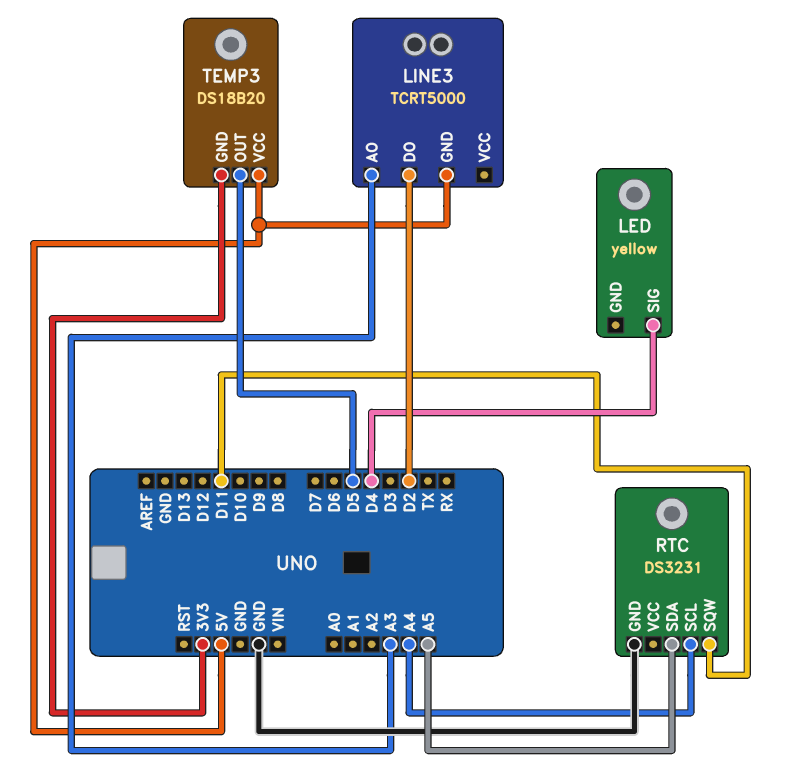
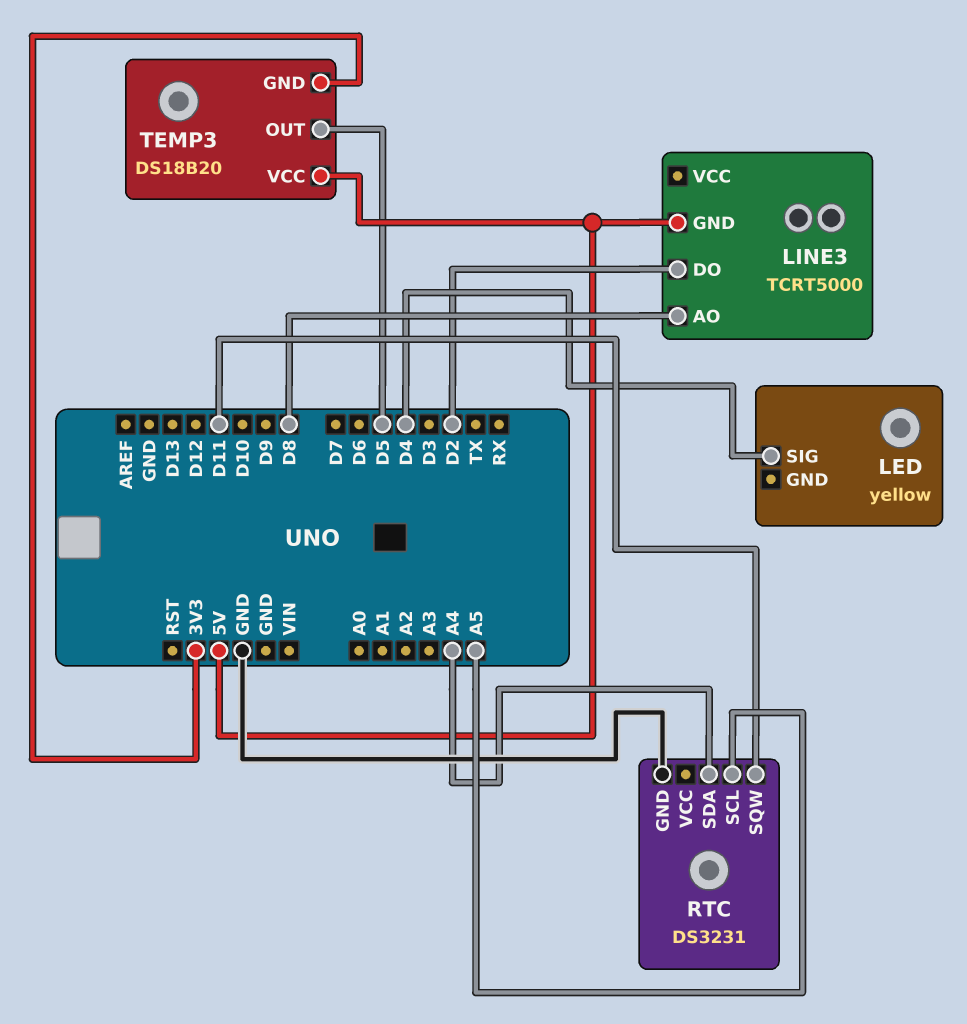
LINE3 pin AO: A3 -> D8
RTC pin SCL: A4 -> A5
RTC pin SDA: A5 -> A4

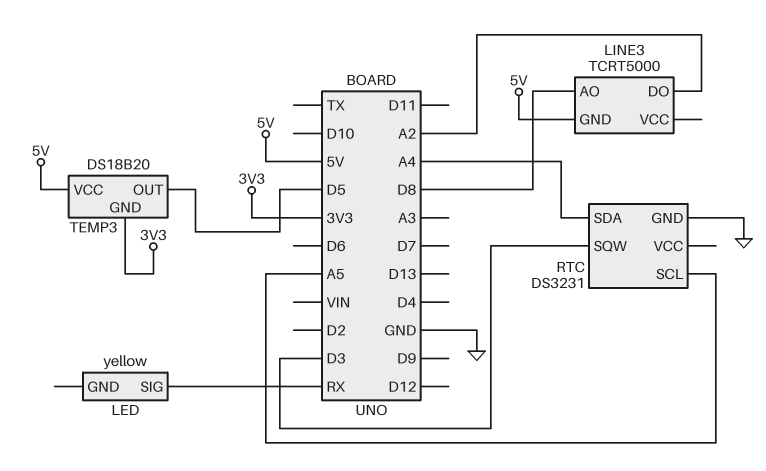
LED pin SIG: D4 -> RX
LINE3 pin DO: D2 -> A2
RTC pin SQW: D11 -> D3

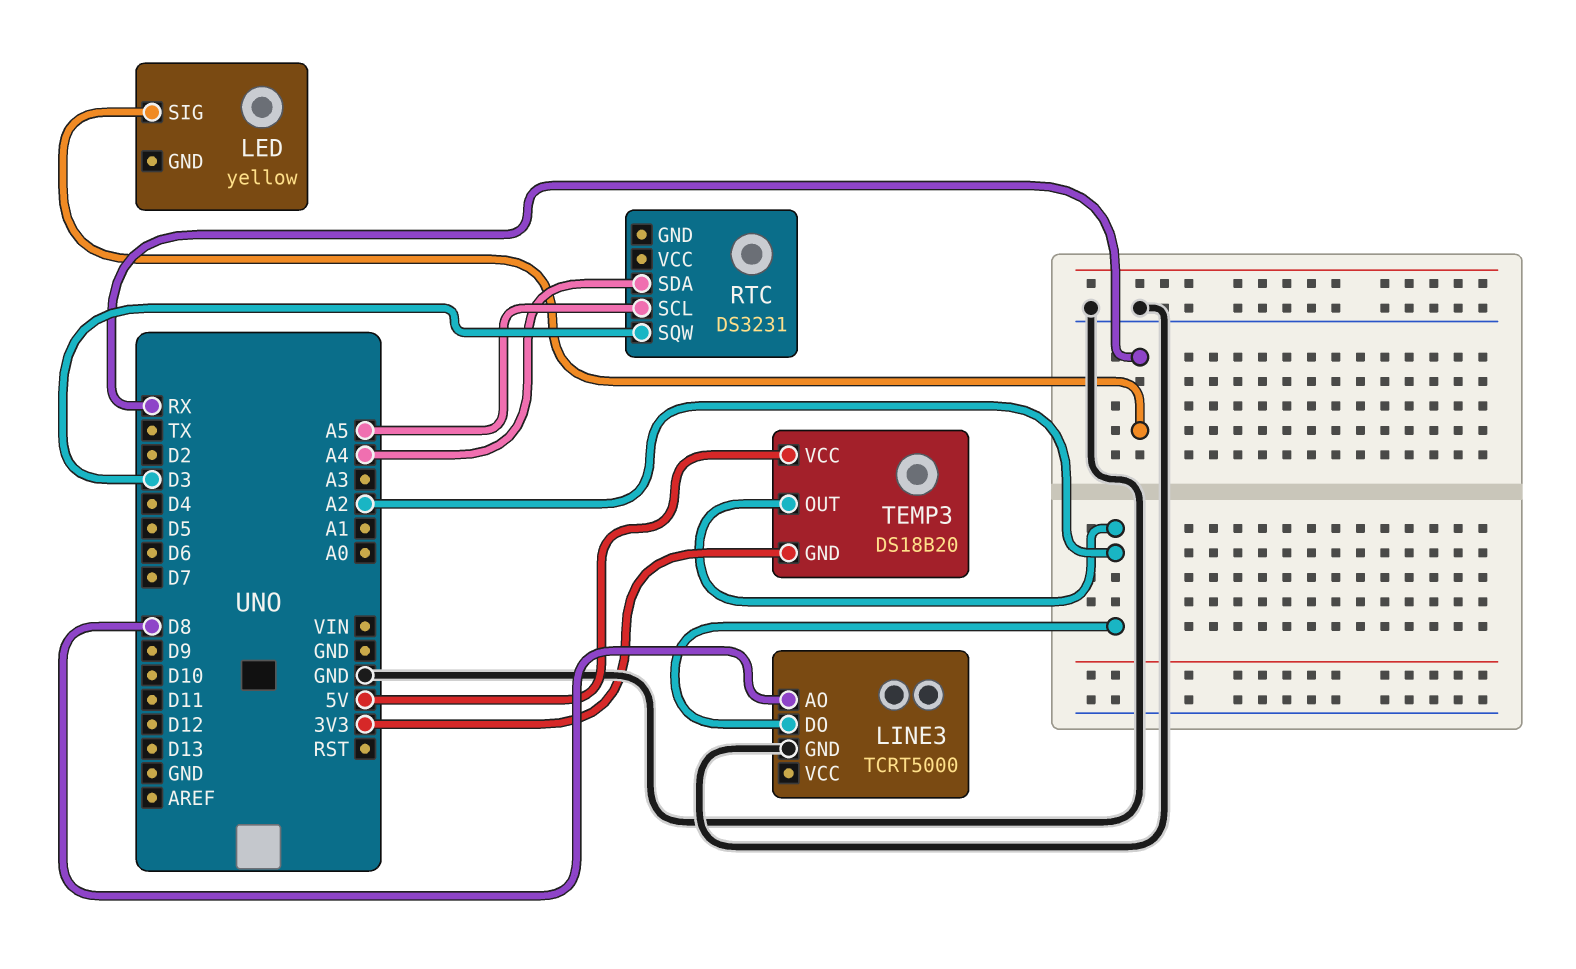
LINE3 pin GND: 5V -> GND
RTC pin GND: GND -> none
TEMP3 pin OUT: D5 -> A2

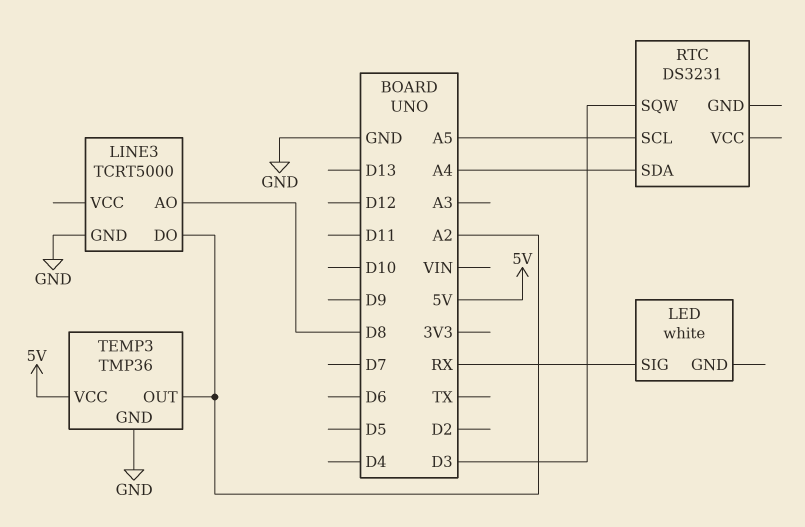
LED: yellow -> white
TEMP3: DS18B20 -> TMP36
TEMP3 pin GND: 3V3 -> GND

